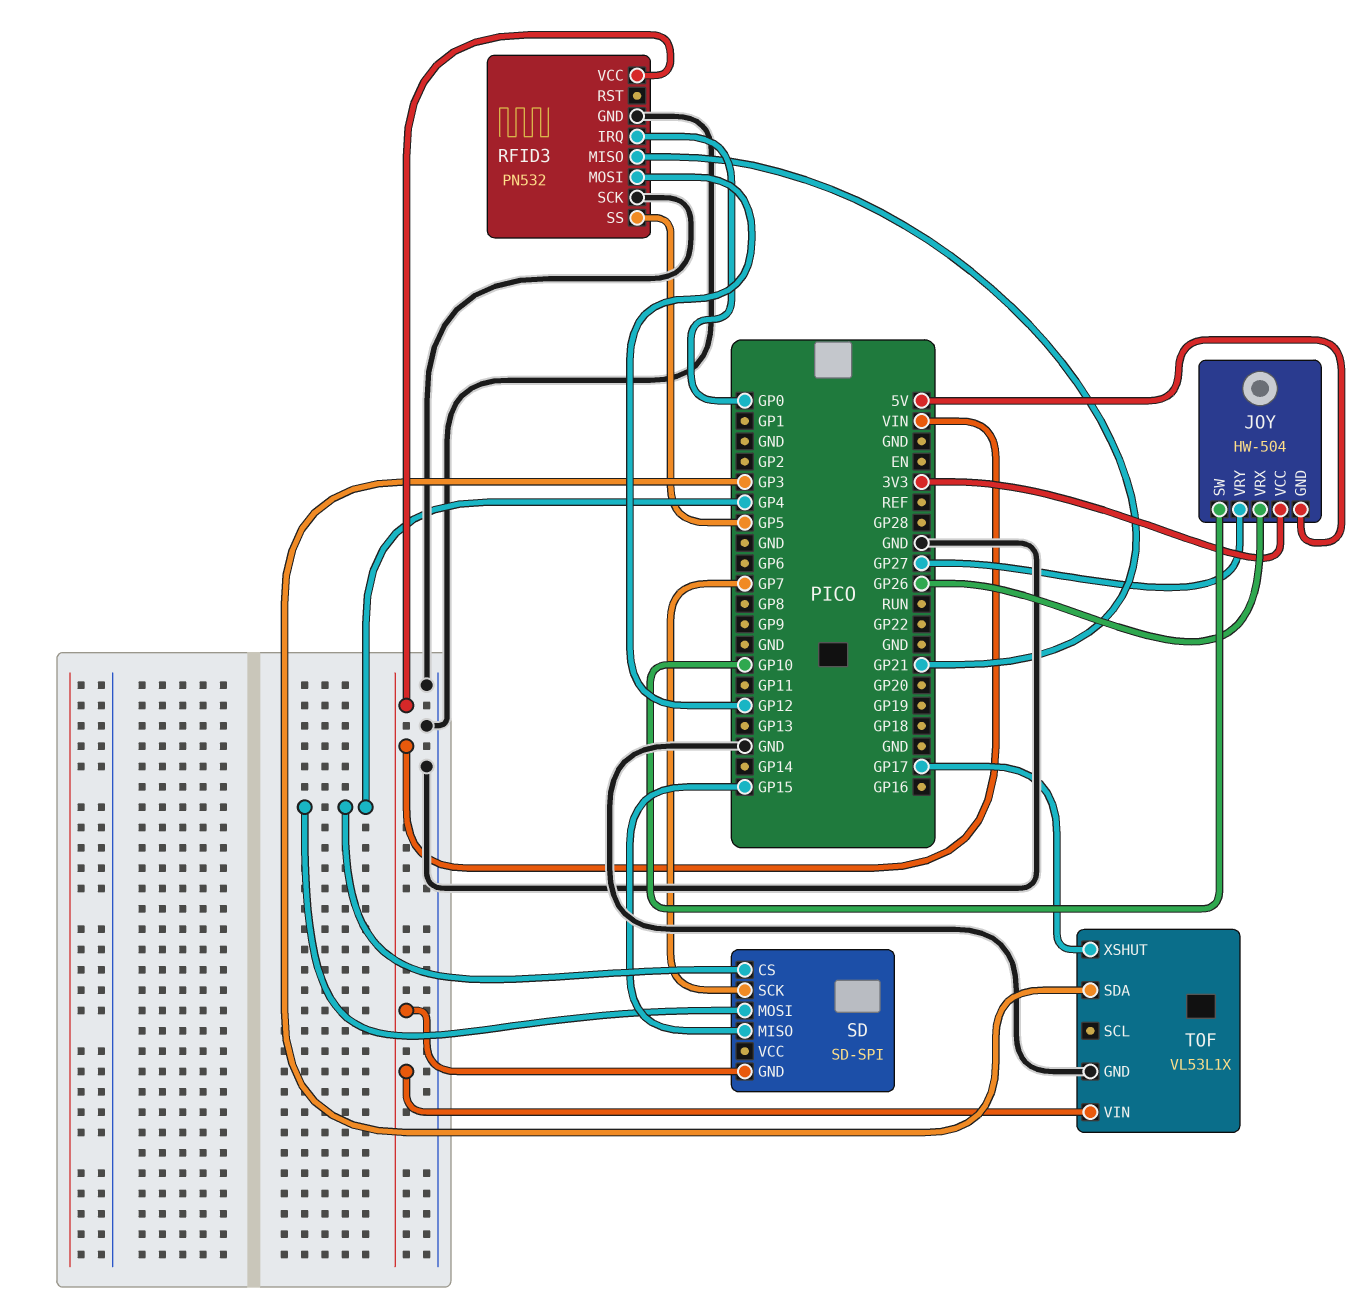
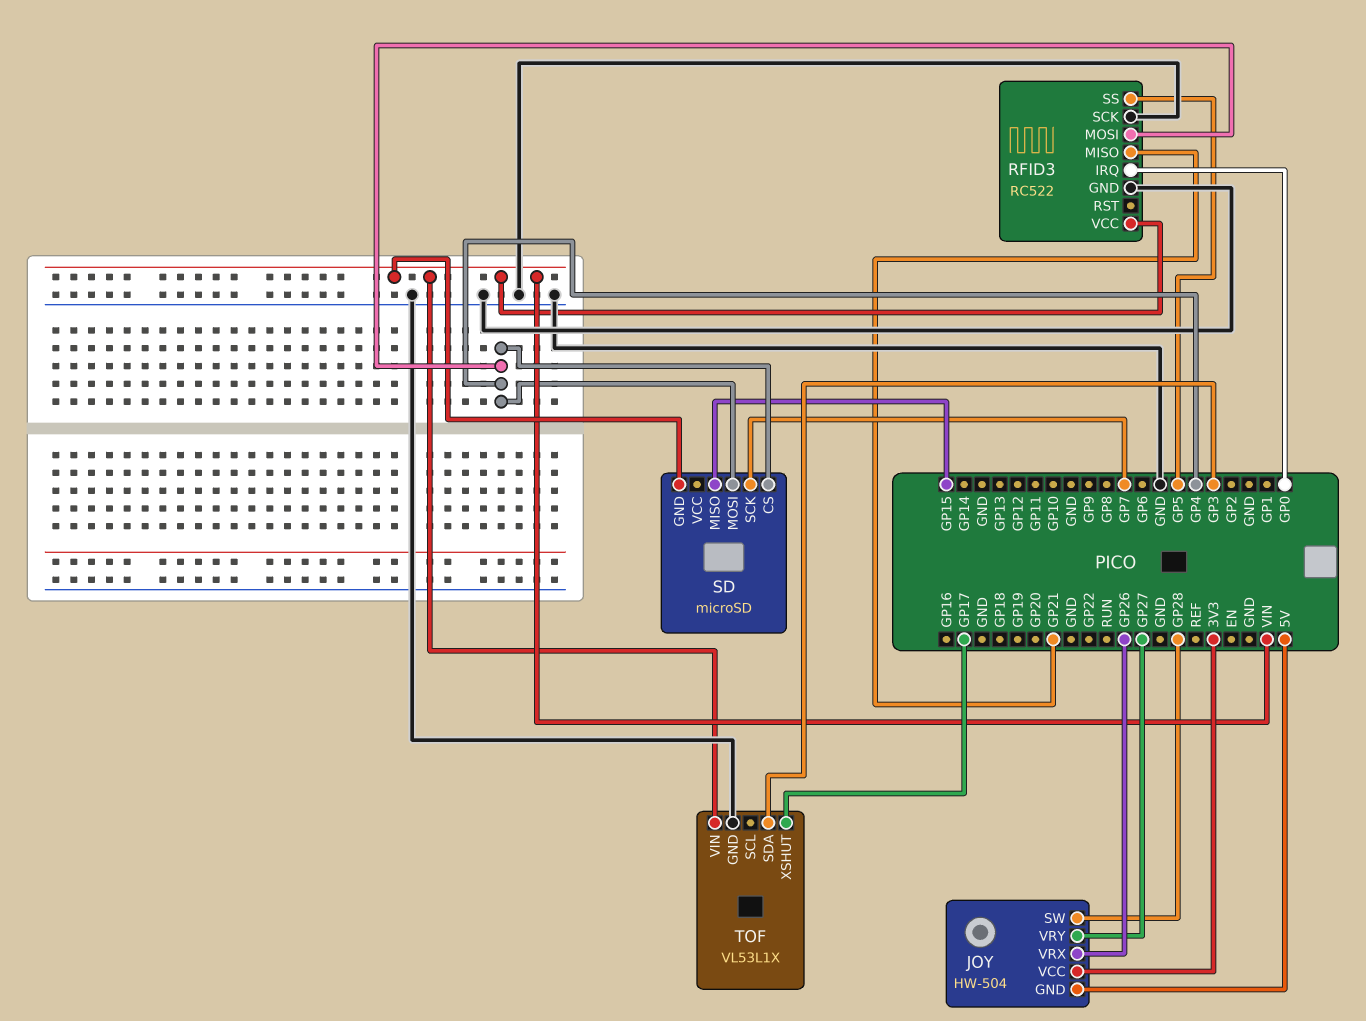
JOY pin SW: GP10 -> GP28
RFID3: PN532 -> RC522
RFID3 pin MOSI: GP12 -> GP4
SD: SD-SPI -> microSD

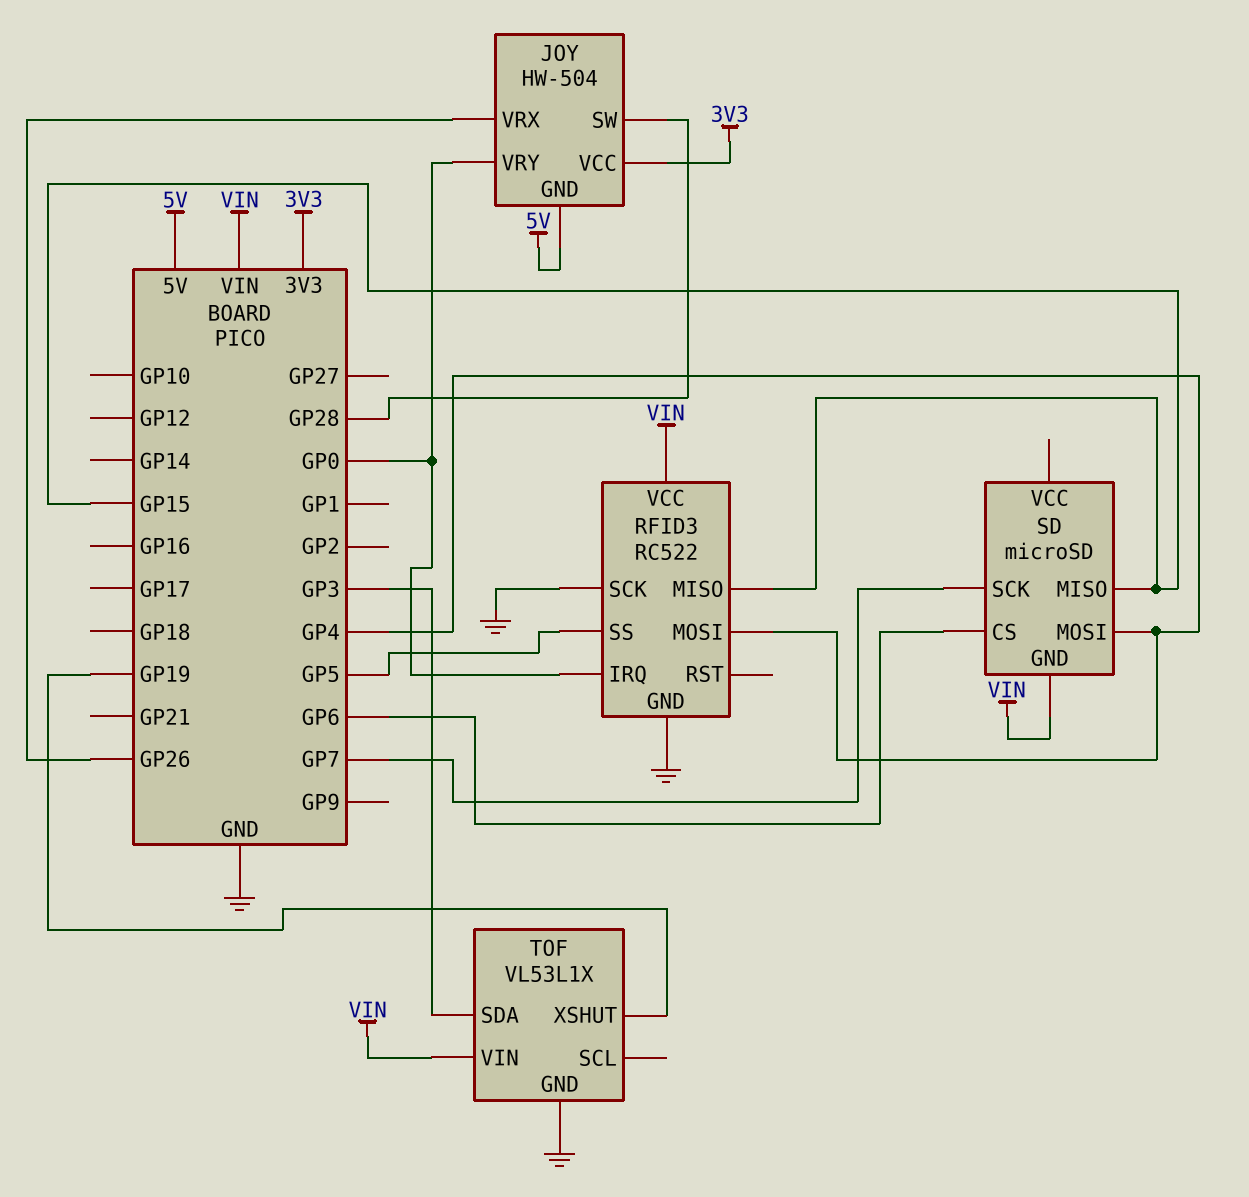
JOY pin VRY: GP27 -> GP0
RFID3 pin MISO: GP21 -> GP15
SD pin CS: GP4 -> GP6
TOF pin XSHUT: GP17 -> GP19

